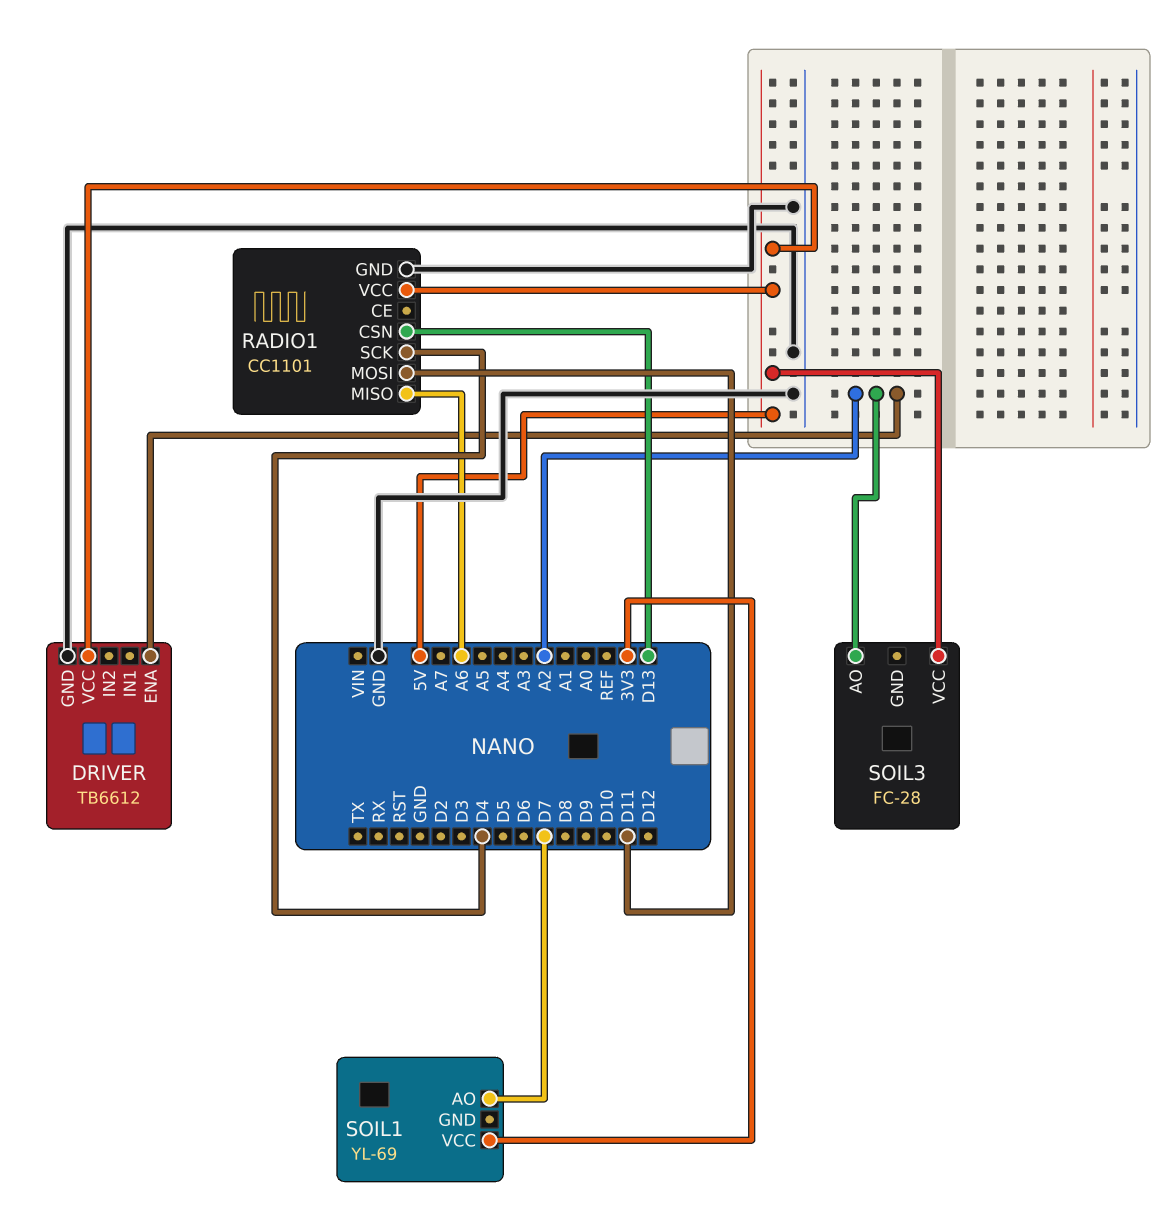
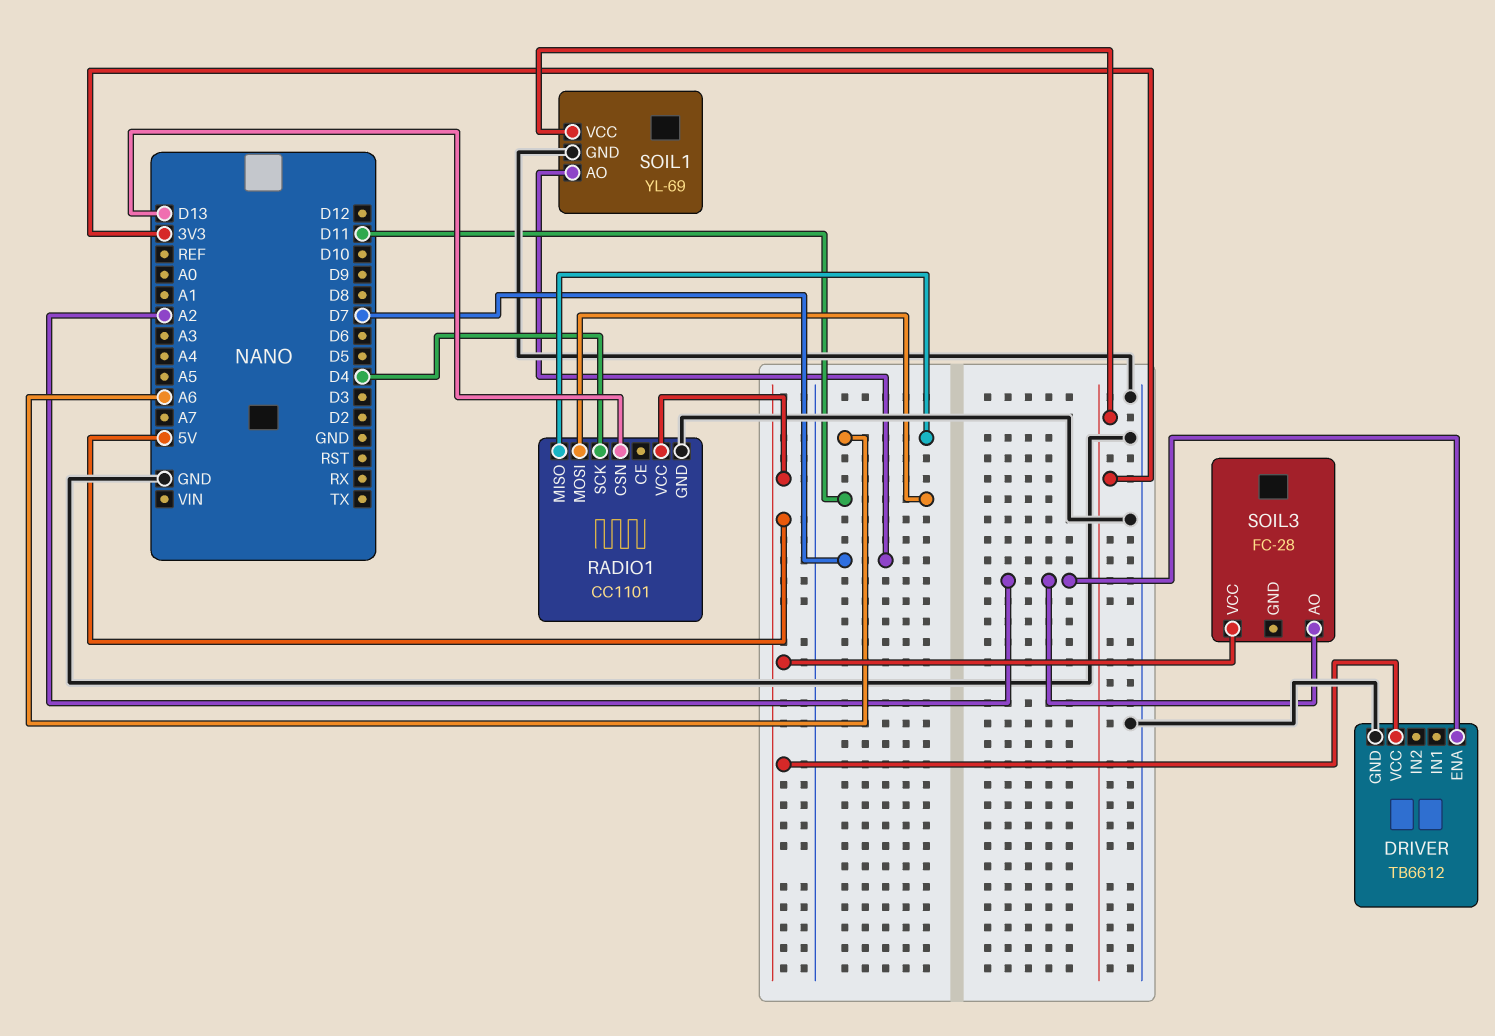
SOIL1 pin GND: none -> GND

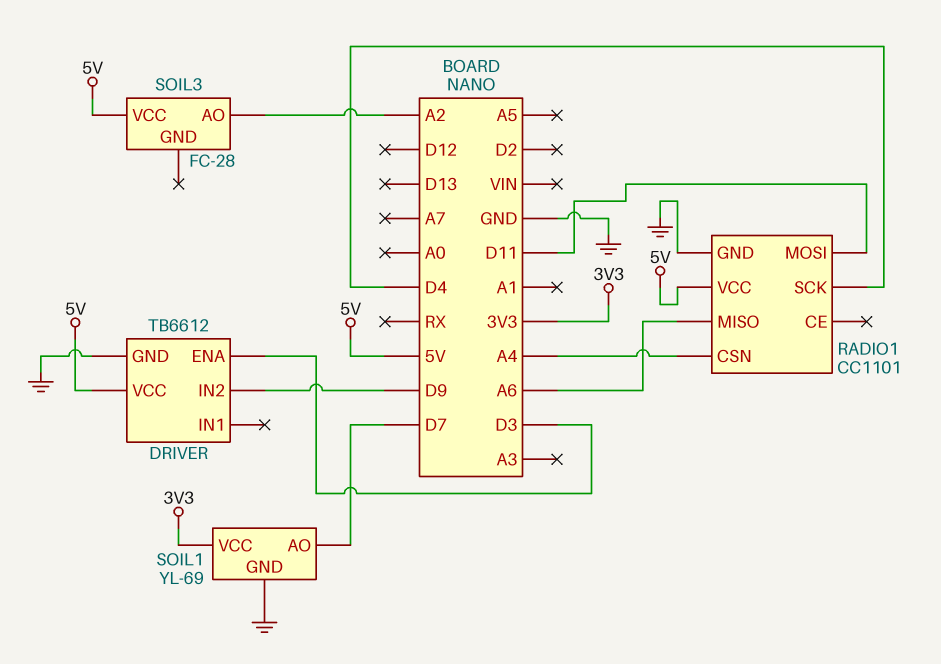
DRIVER pin ENA: A2 -> D3
DRIVER pin IN2: none -> D9
RADIO1 pin CSN: D13 -> A4

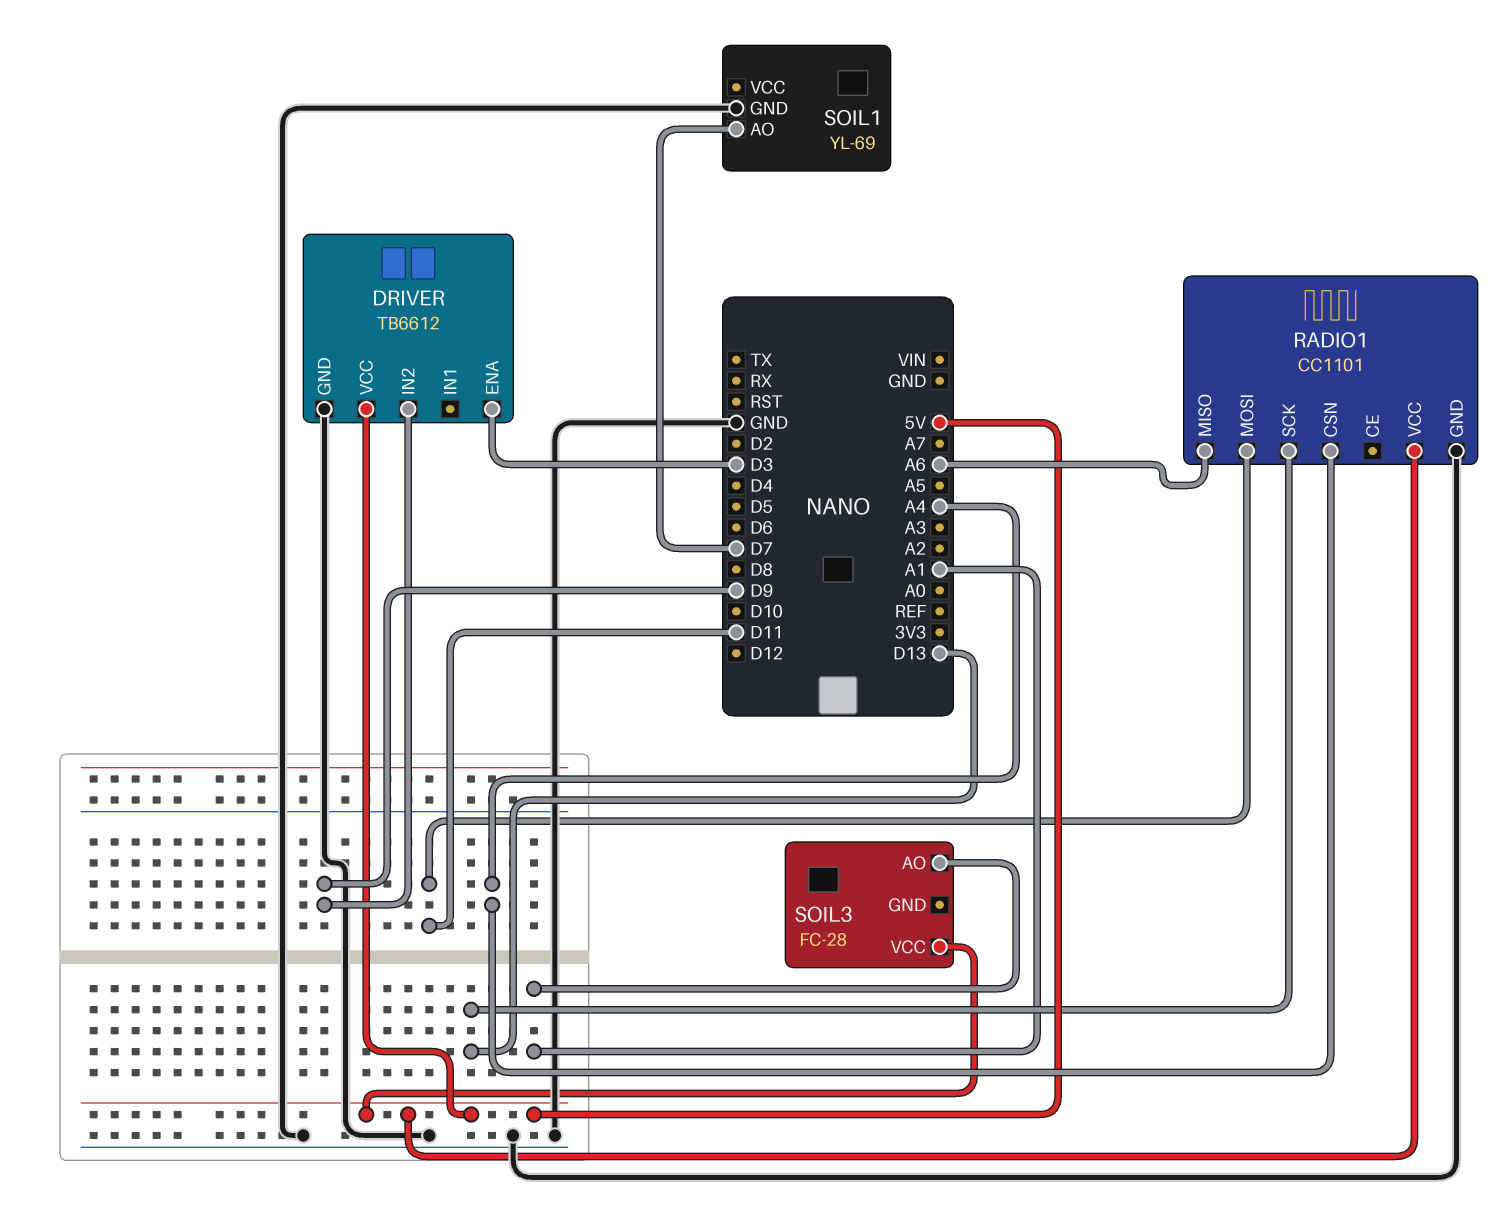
RADIO1 pin SCK: D4 -> D13
SOIL1 pin VCC: 3V3 -> none
SOIL3 pin AO: A2 -> A1

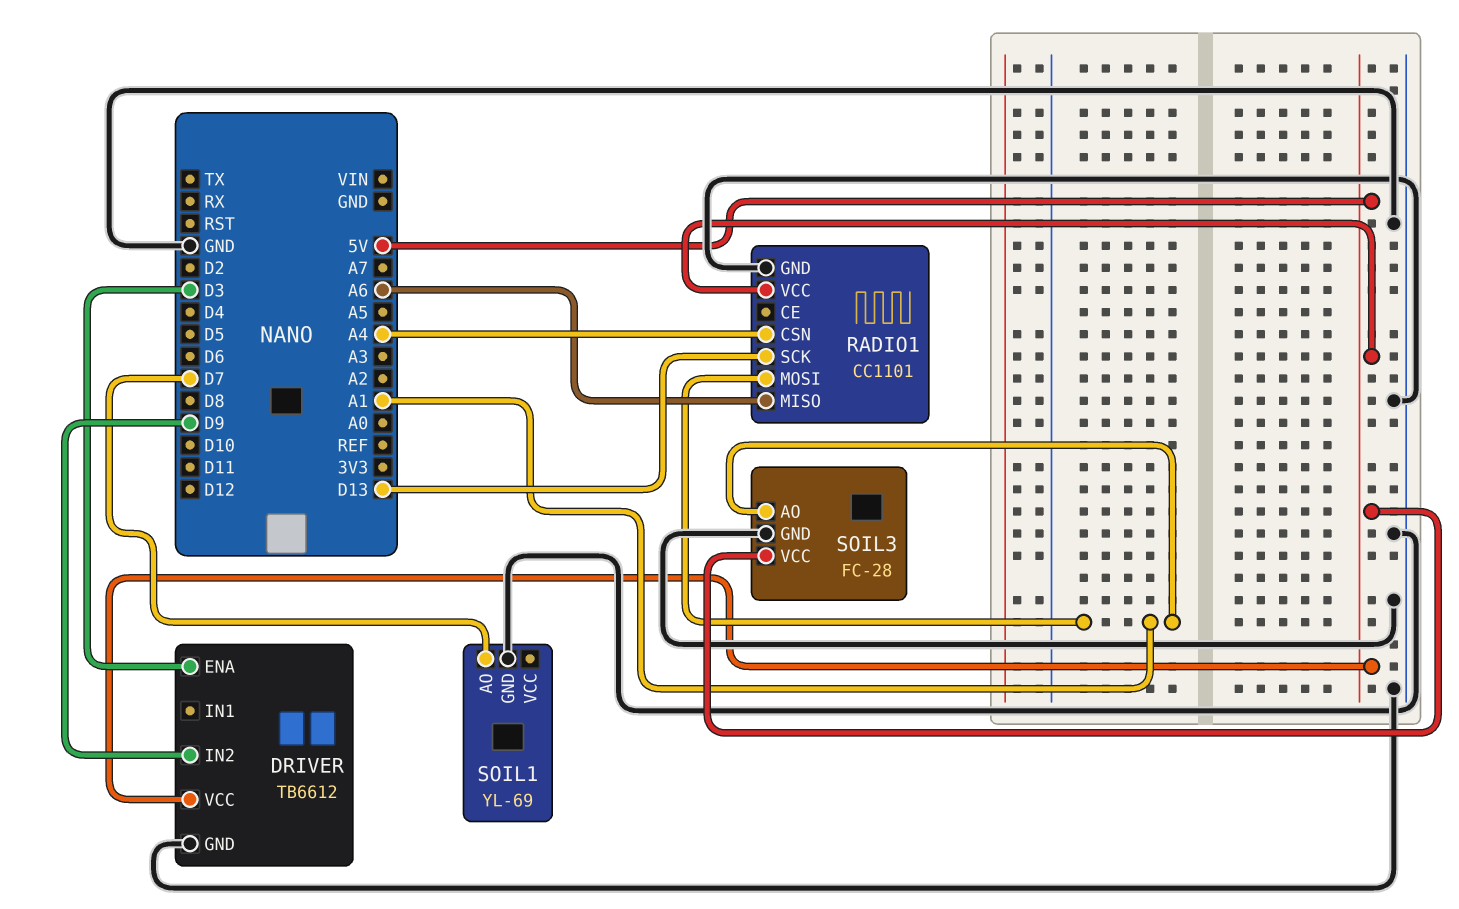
RADIO1 pin MOSI: D11 -> A1
SOIL3 pin GND: none -> GND

